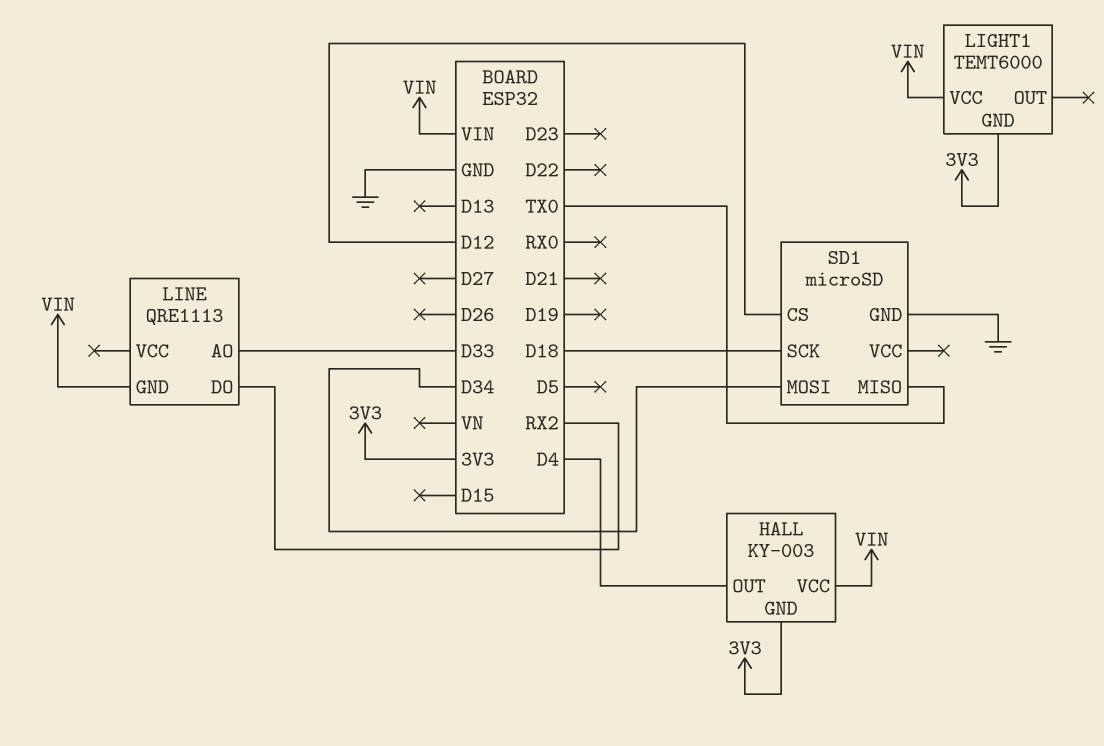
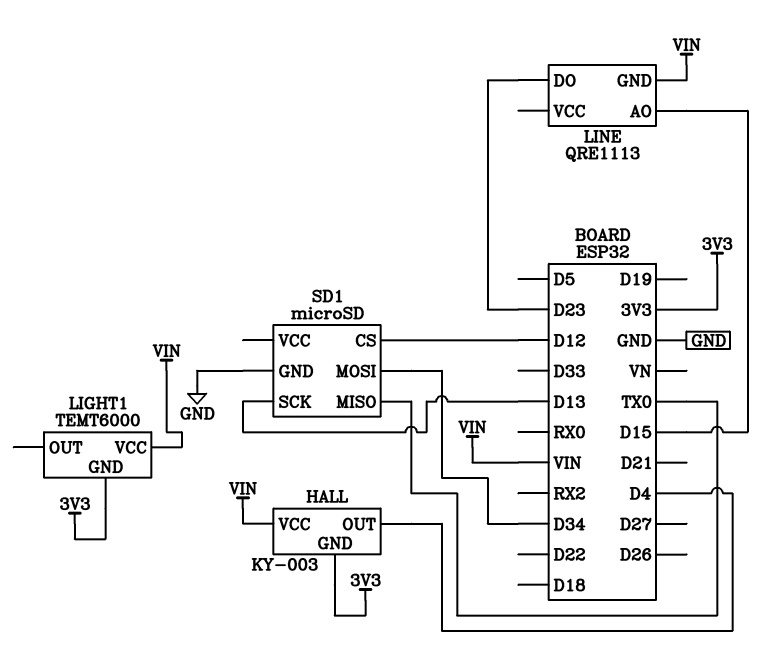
LINE pin AO: D33 -> D15
LINE pin DO: RX2 -> D23
SD1 pin SCK: D18 -> D13

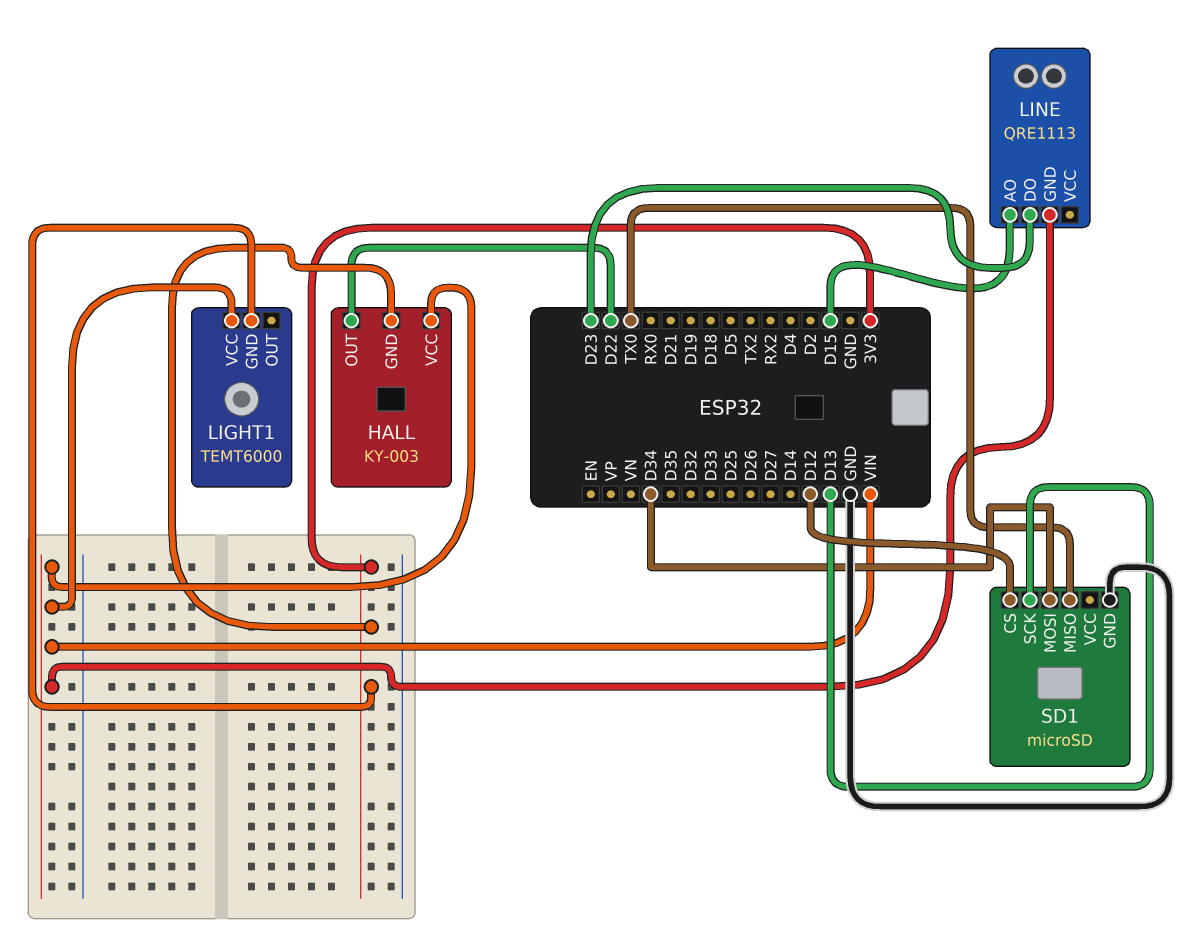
HALL pin OUT: D4 -> D22

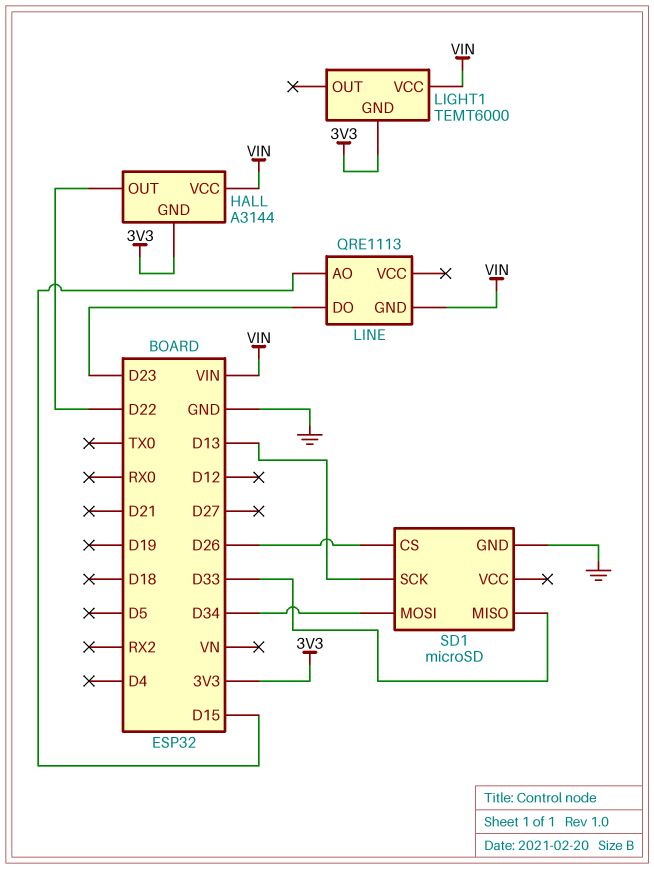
HALL: KY-003 -> A3144
SD1 pin CS: D12 -> D26
SD1 pin MISO: TX0 -> D33

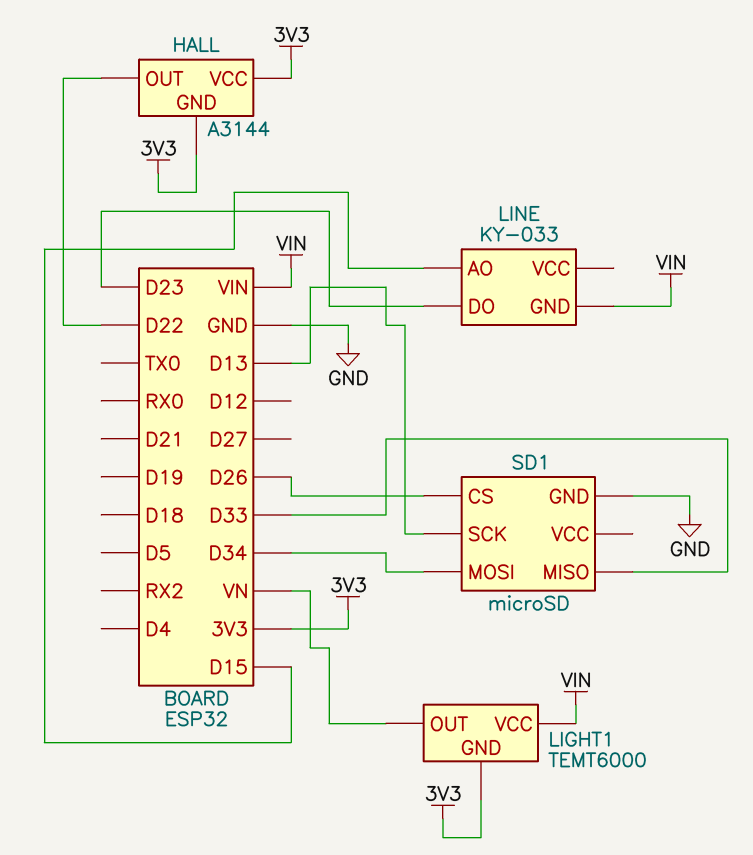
HALL pin VCC: VIN -> 3V3
LIGHT1 pin OUT: none -> VN
LINE: QRE1113 -> KY-033

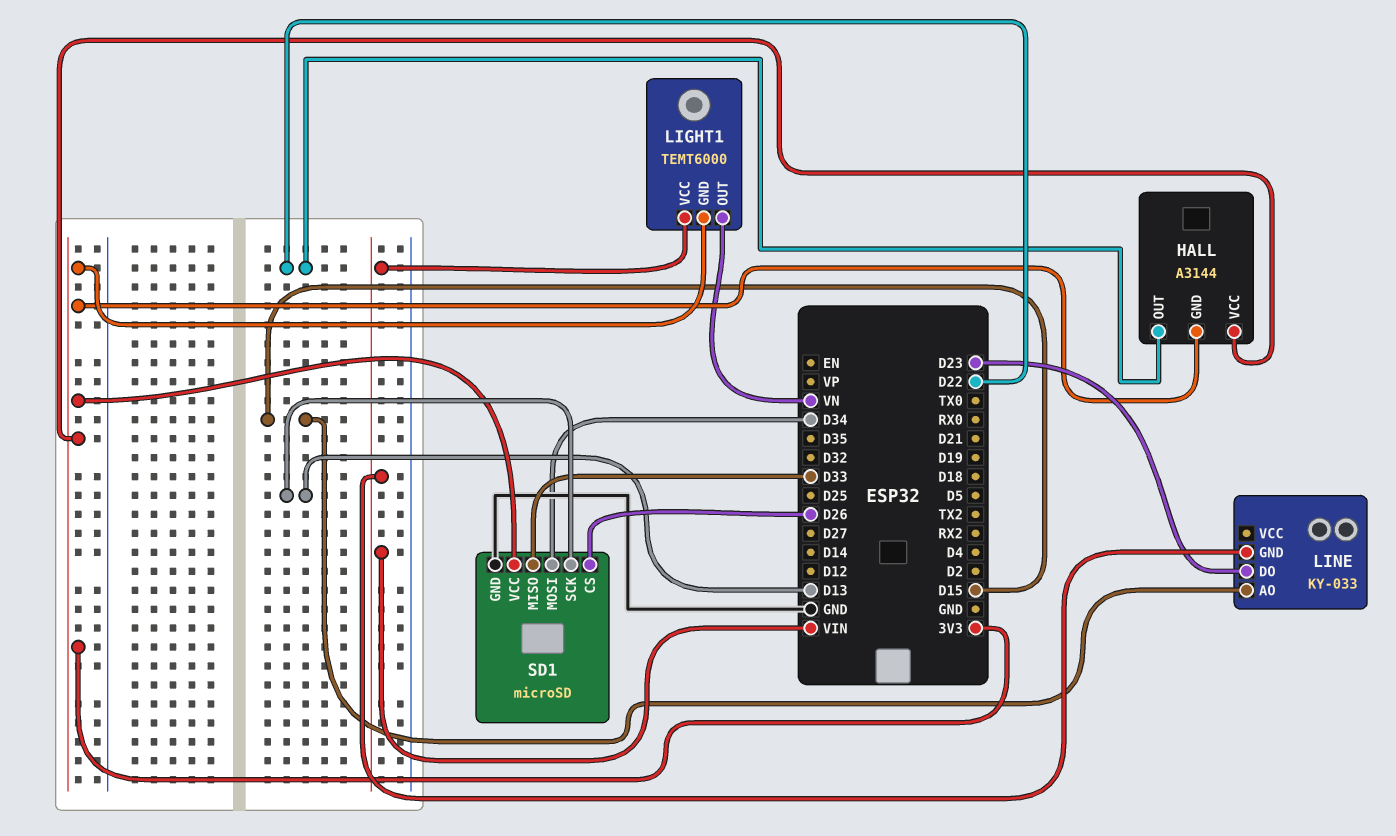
SD1 pin VCC: none -> 3V3

